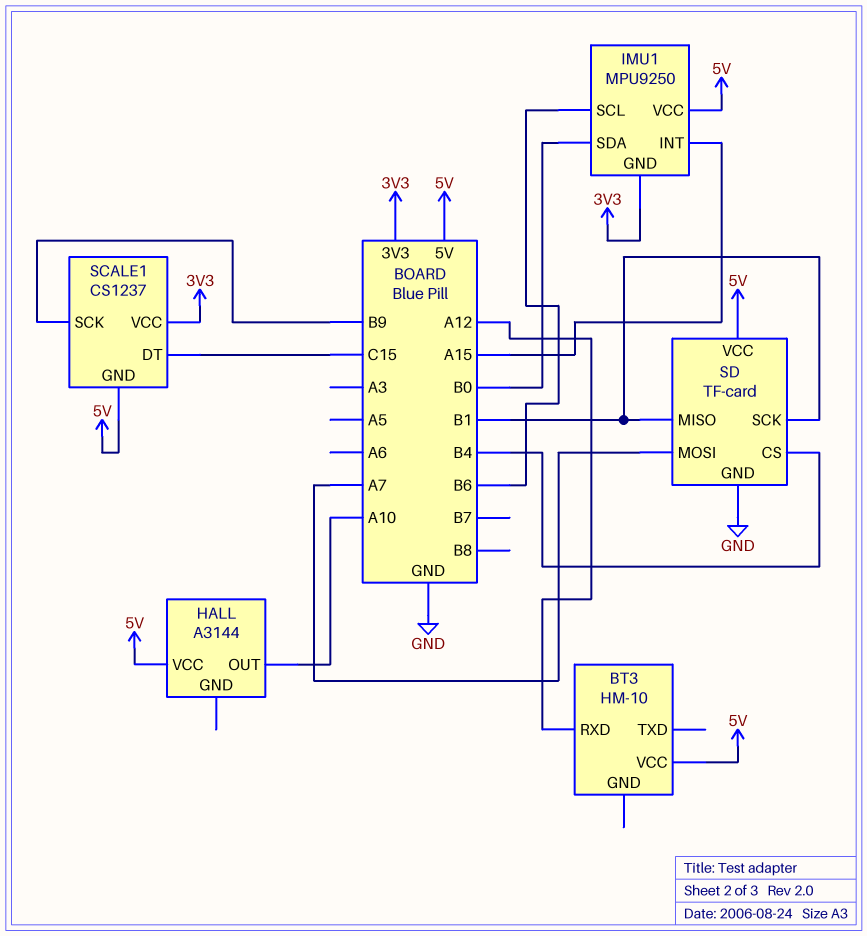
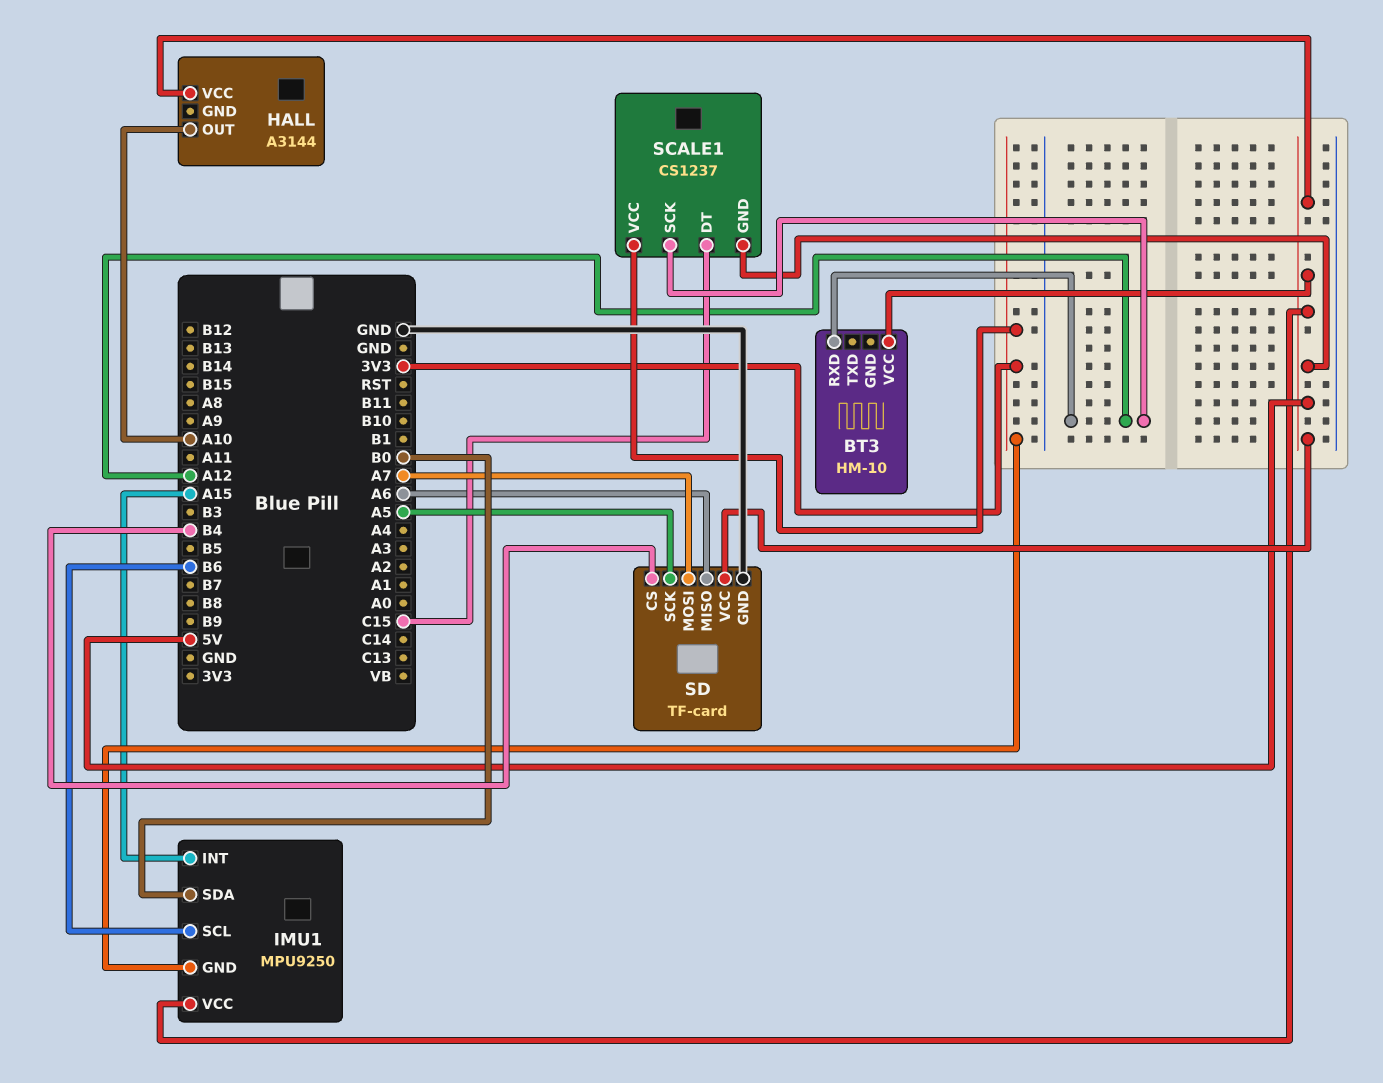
SCALE1 pin SCK: B9 -> A12
SD pin MISO: B1 -> A6
SD pin SCK: B1 -> A5

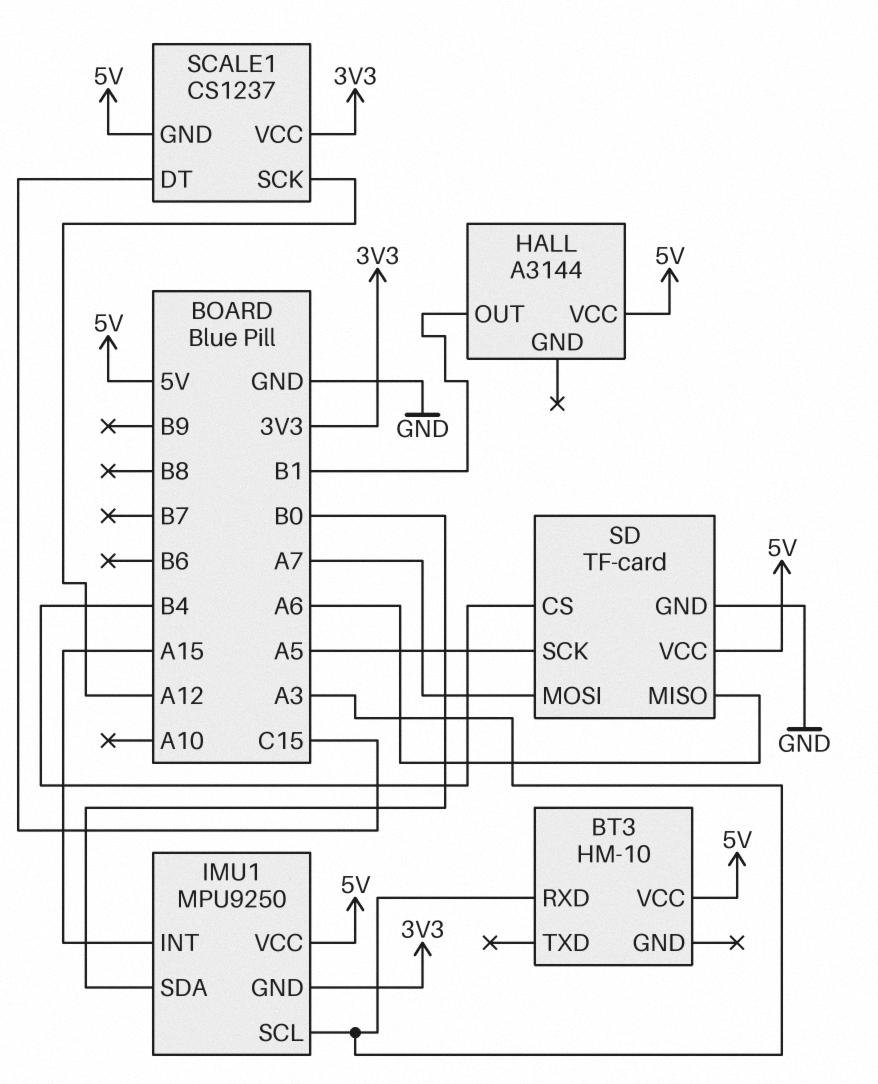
BT3 pin RXD: A12 -> A3
HALL pin OUT: A10 -> B1
IMU1 pin SCL: B6 -> A3

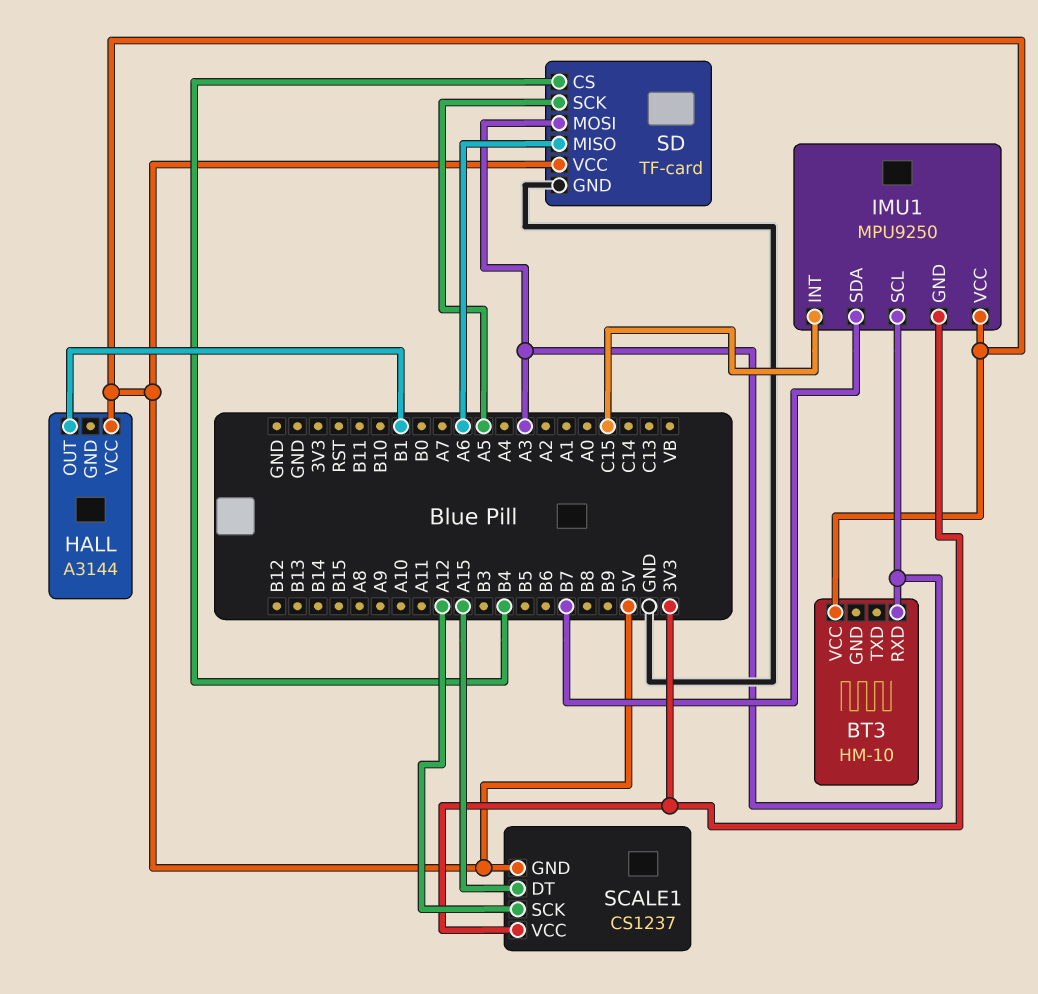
IMU1 pin INT: A15 -> C15
IMU1 pin SDA: B0 -> B7
SCALE1 pin DT: C15 -> A15
SD pin MOSI: A7 -> A3

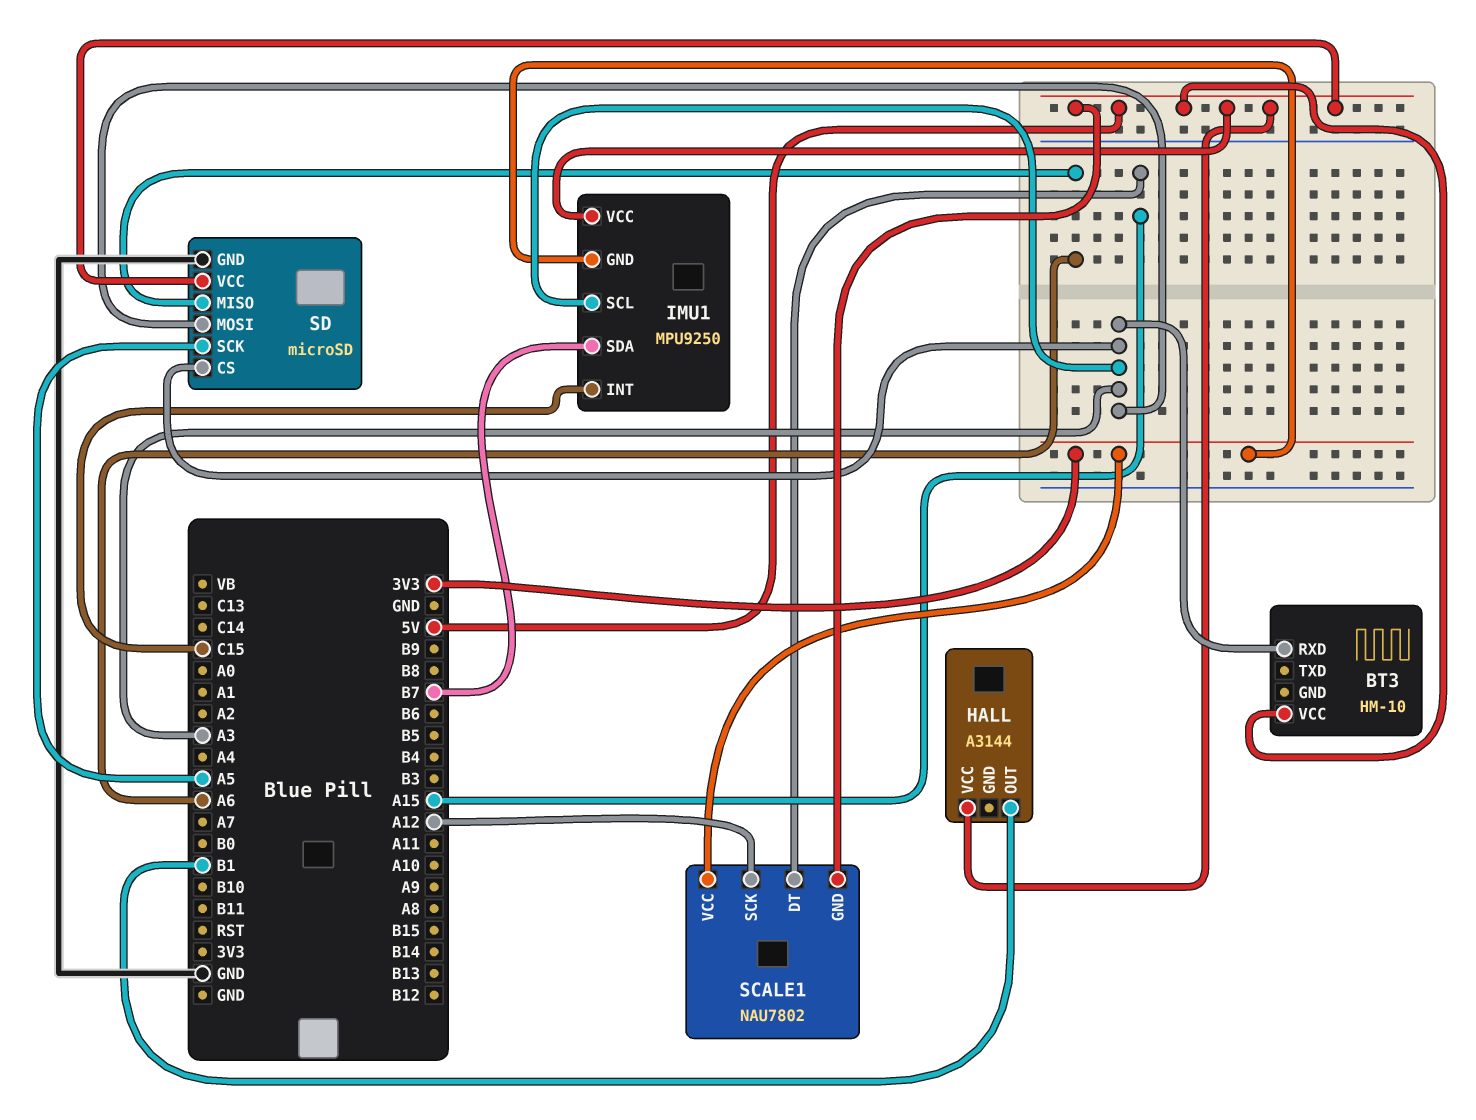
SCALE1: CS1237 -> NAU7802
SD: TF-card -> microSD
SD pin CS: B4 -> A3

